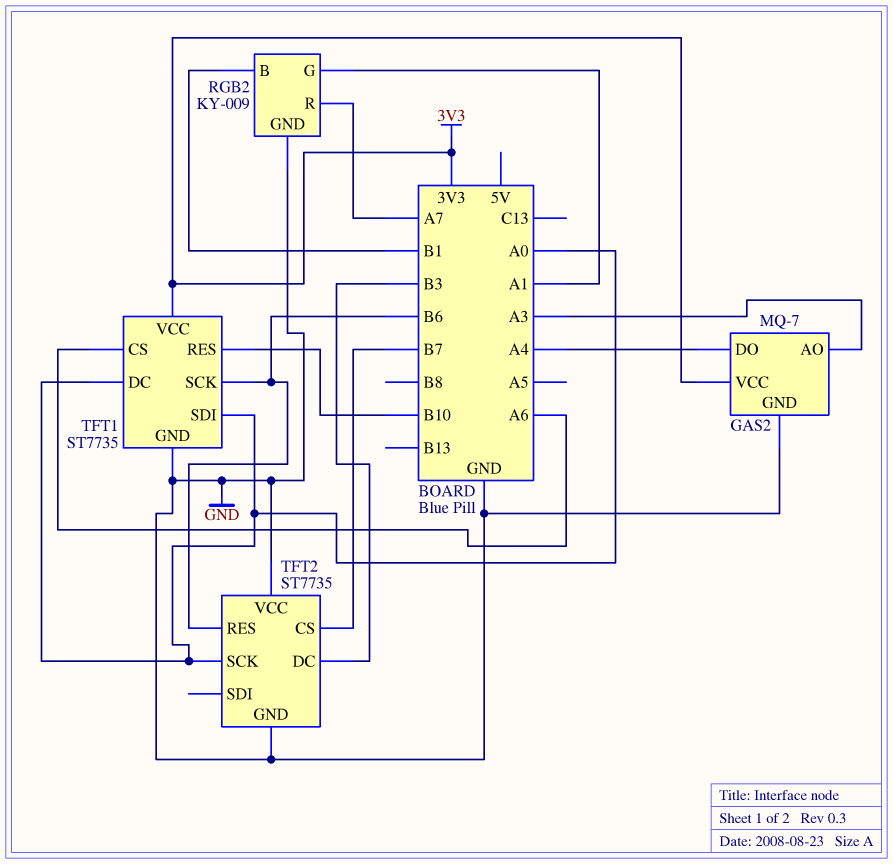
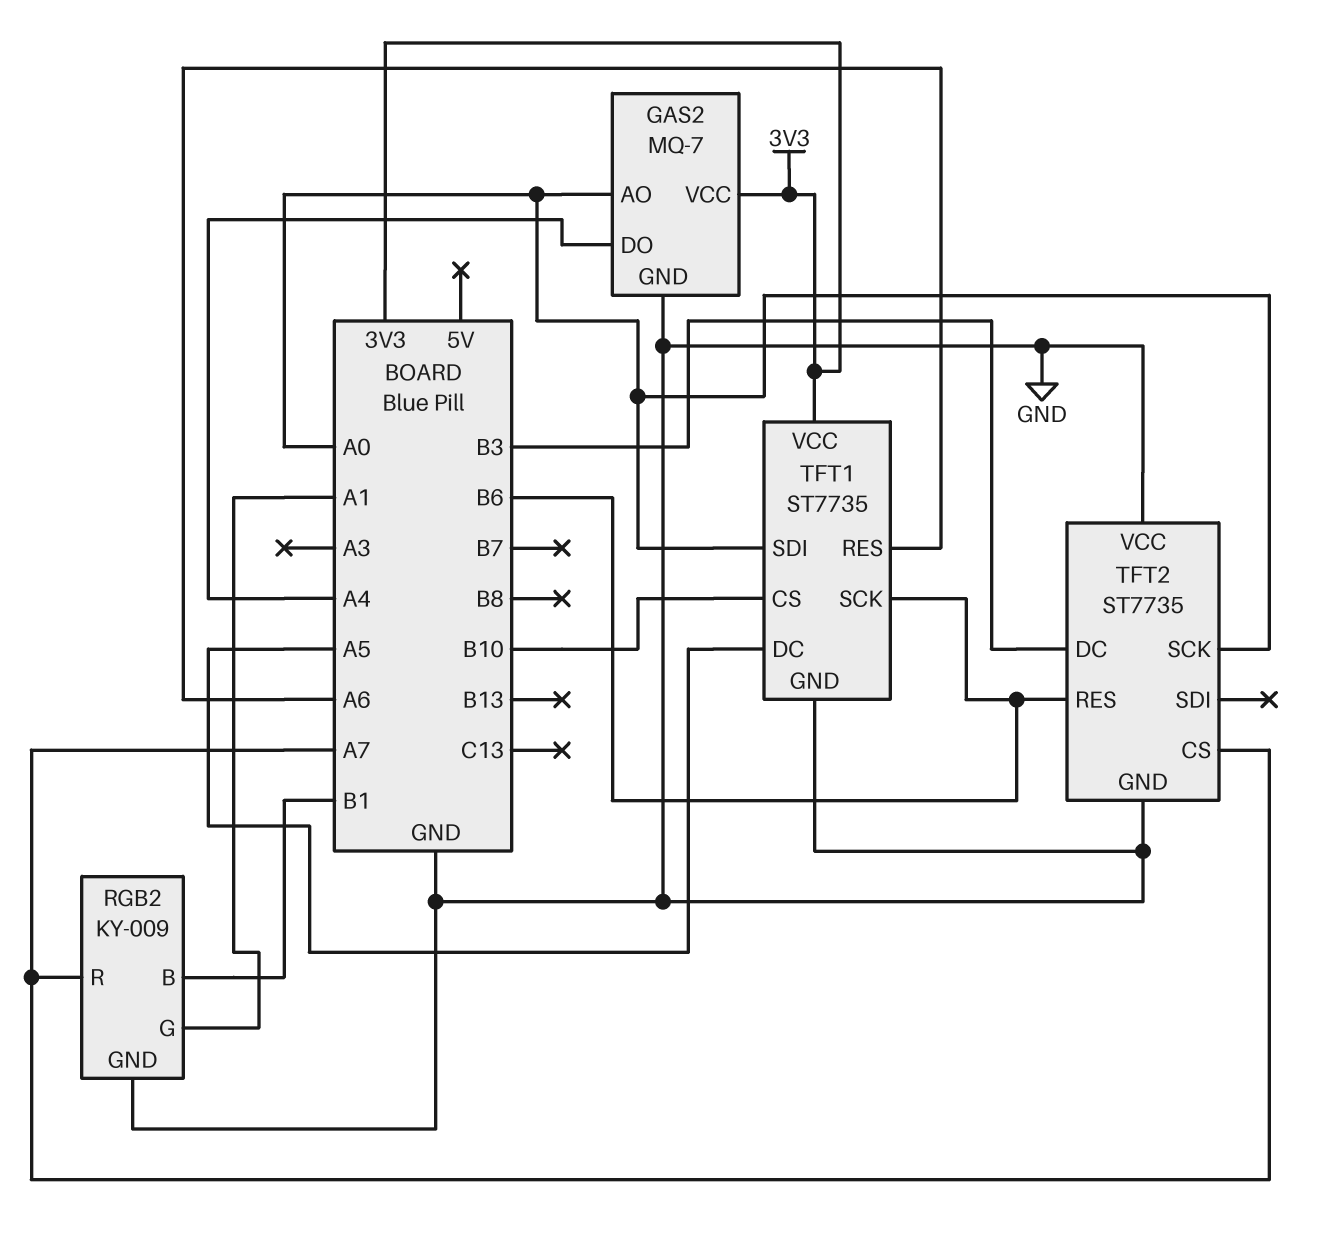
GAS2 pin AO: A3 -> A0
TFT1 pin CS: A6 -> B10
TFT1 pin DC: A0 -> A5
TFT1 pin RES: B10 -> A6
TFT2 pin CS: B7 -> A7

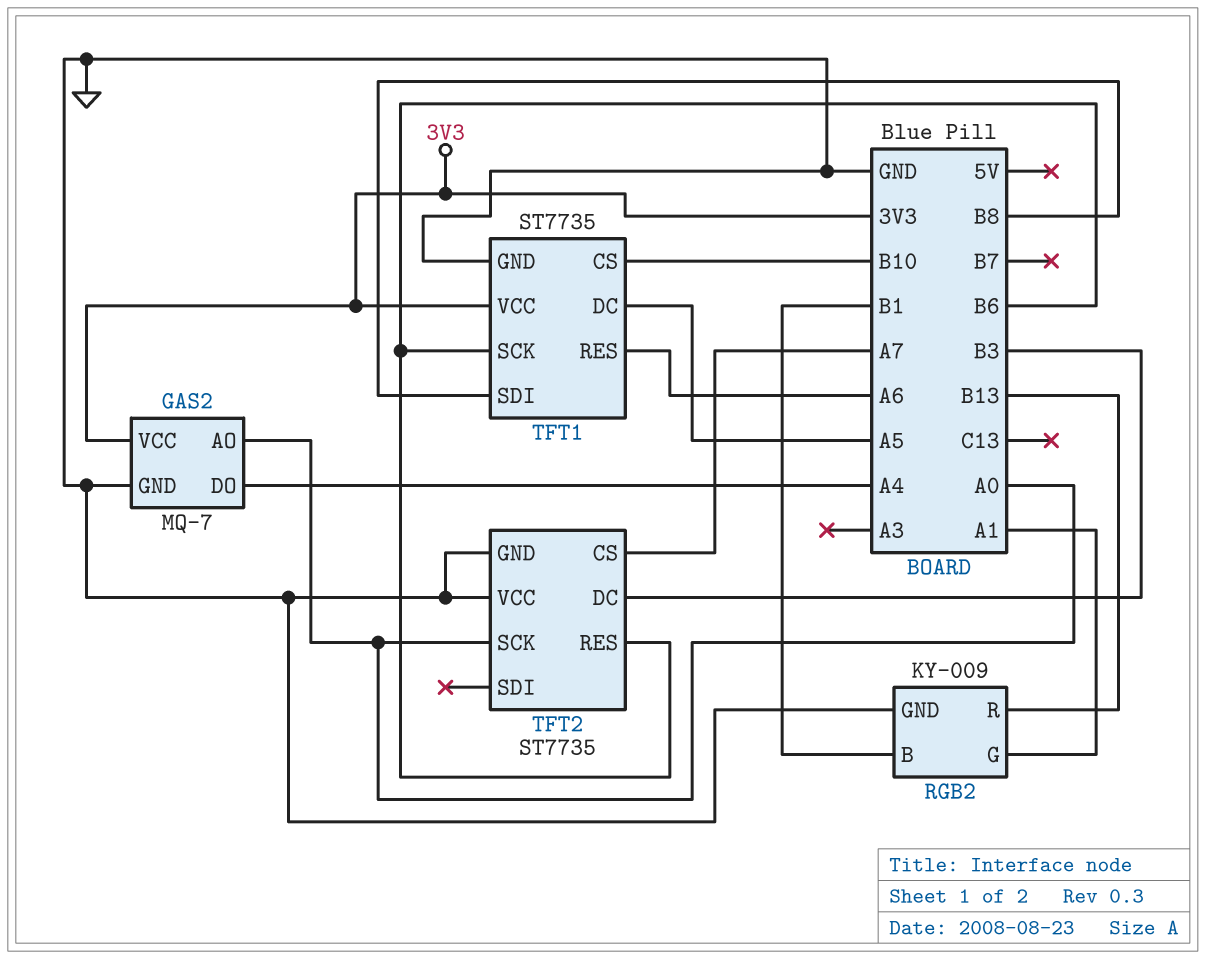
RGB2 pin R: A7 -> B13
TFT1 pin SDI: A0 -> B8

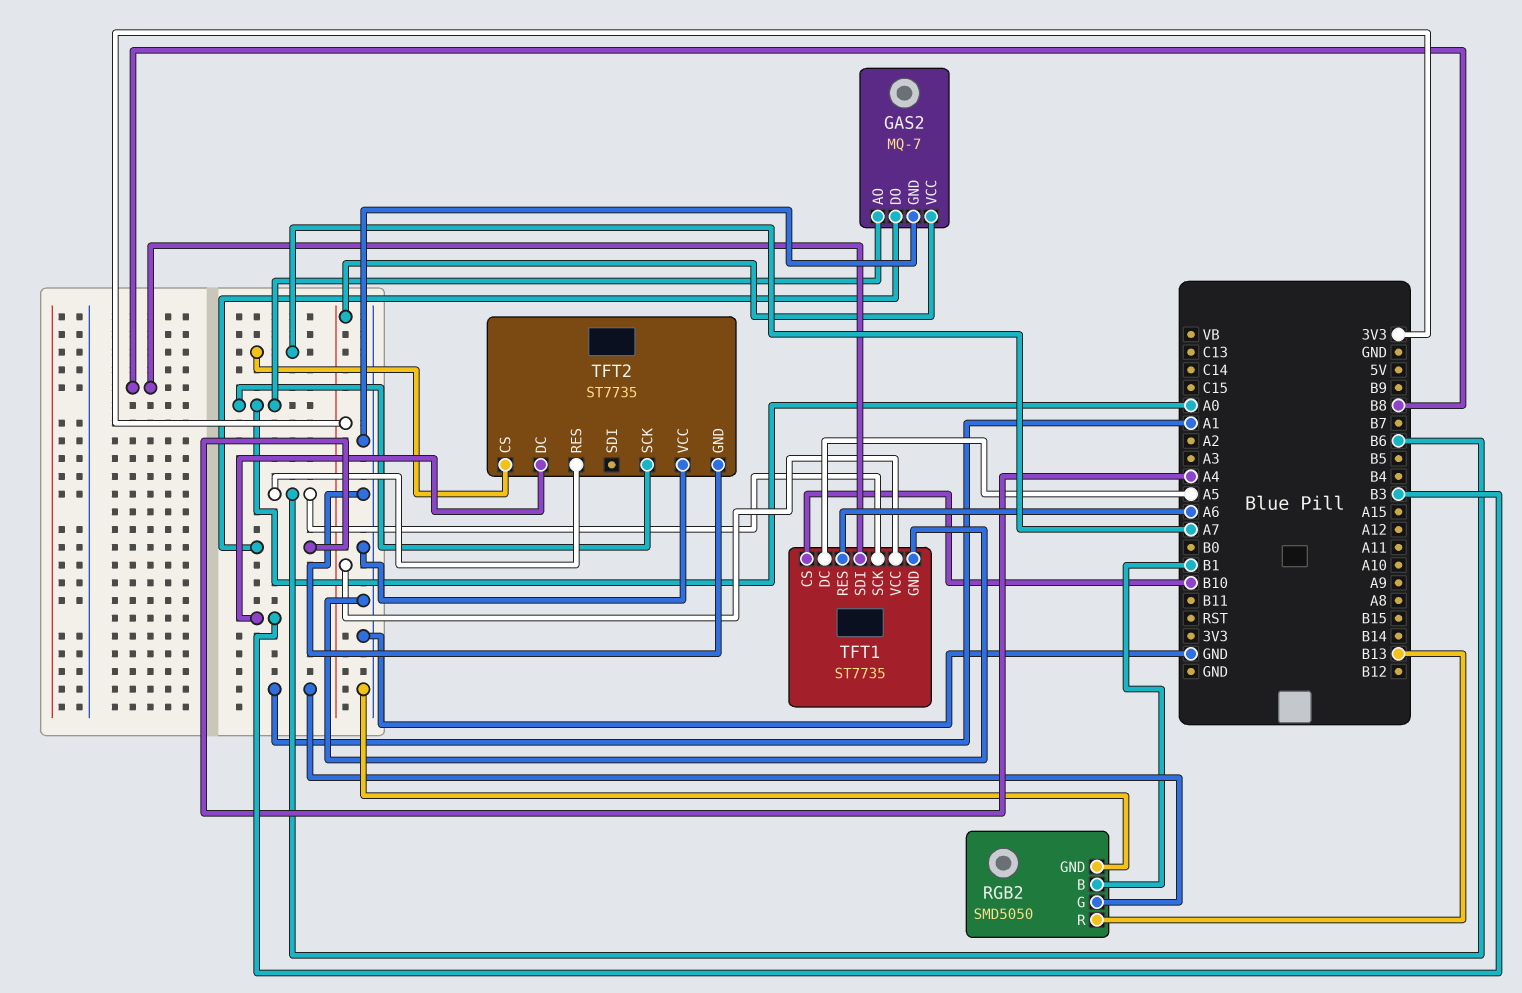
RGB2: KY-009 -> SMD5050

